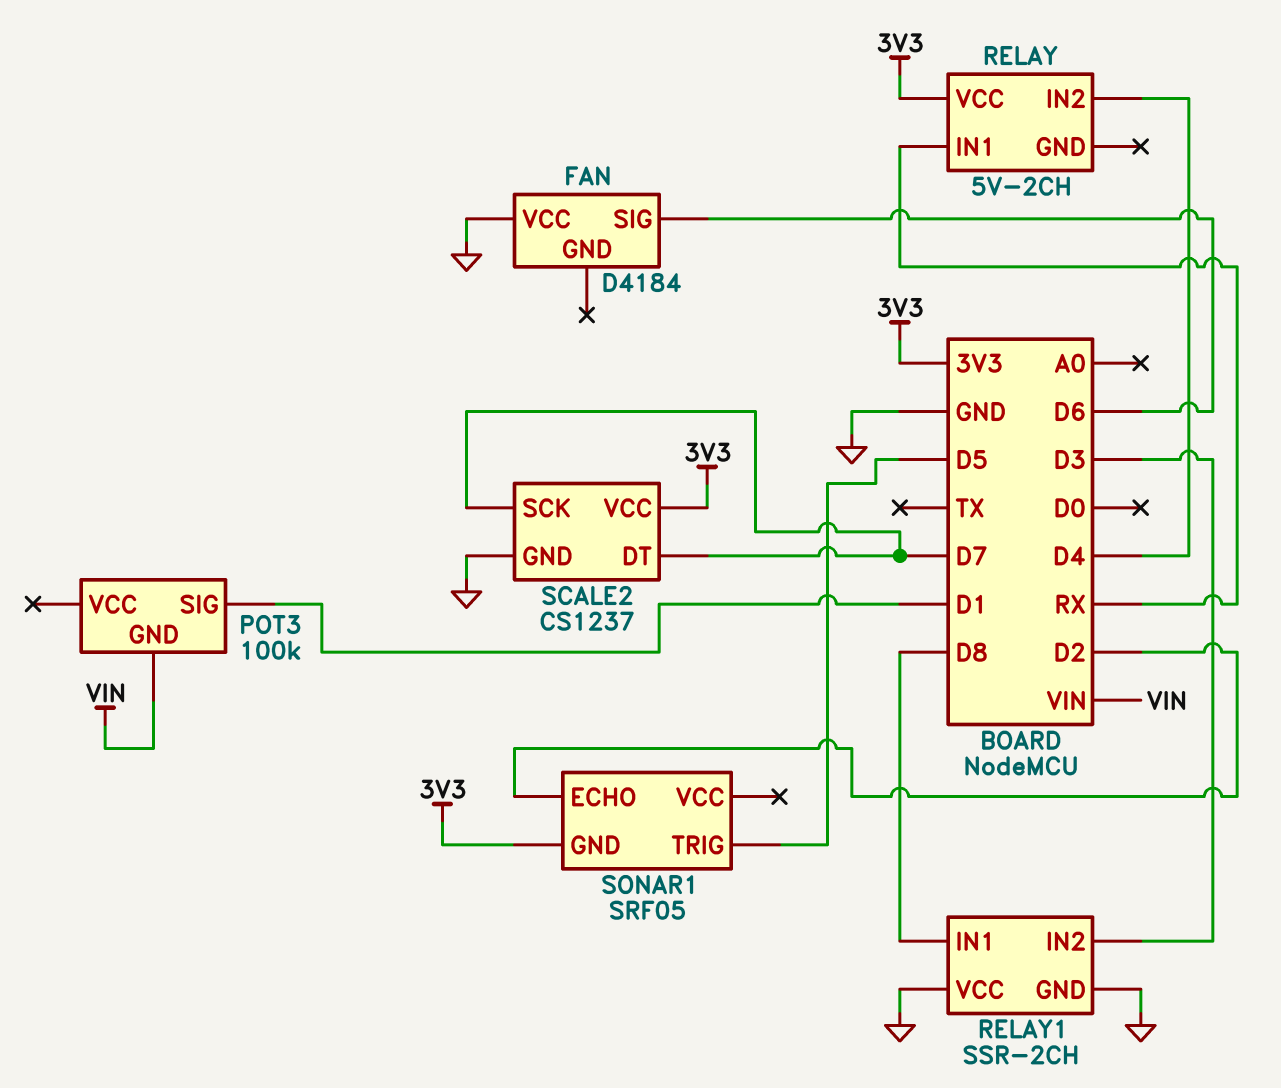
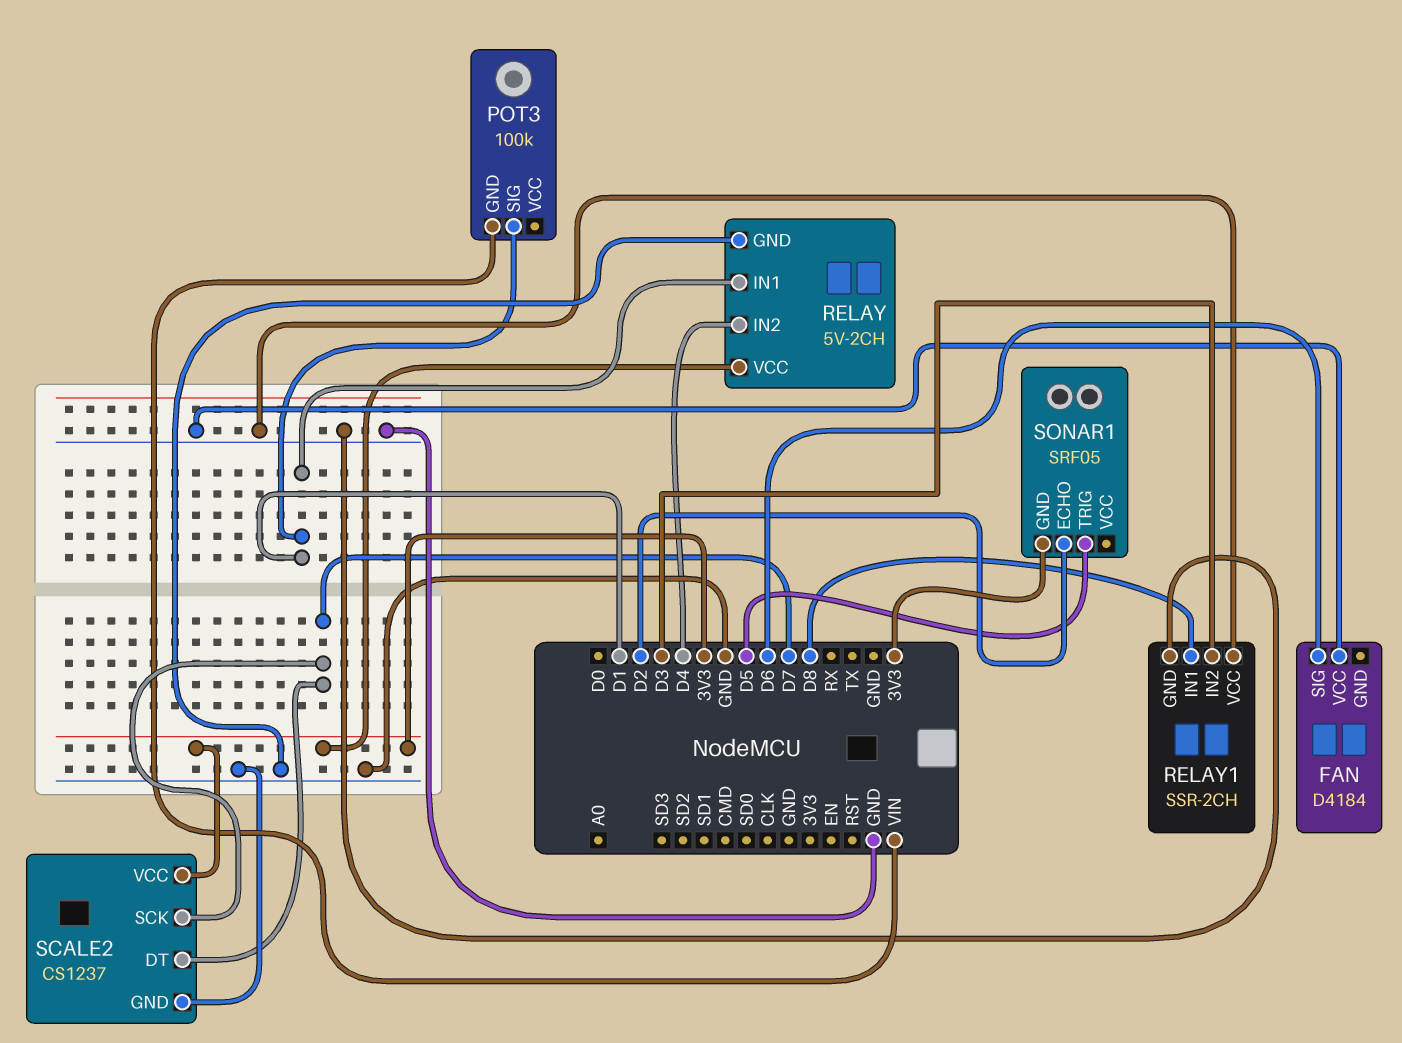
RELAY pin GND: none -> GND
RELAY pin IN1: RX -> D1

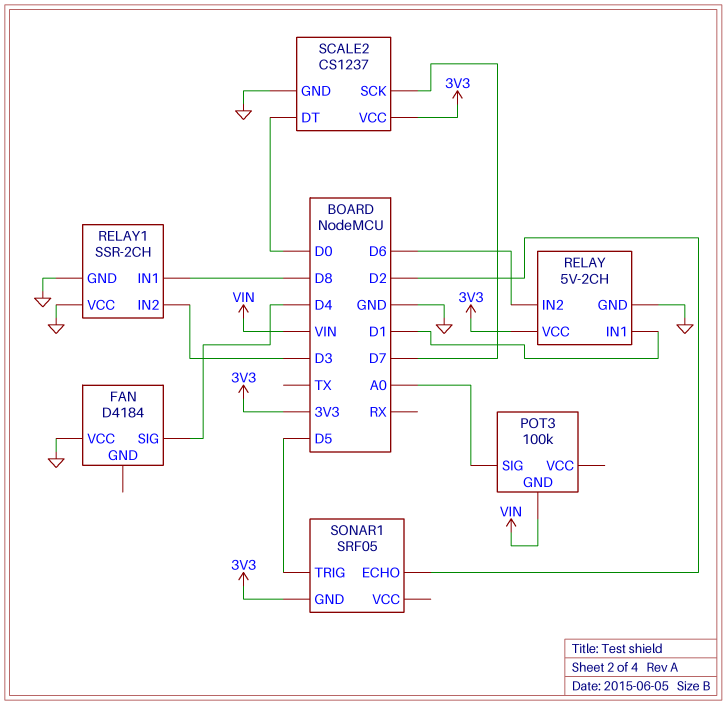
FAN pin SIG: D6 -> D4
POT3 pin SIG: D1 -> A0
RELAY pin IN2: D4 -> D6
SCALE2 pin DT: D7 -> D0

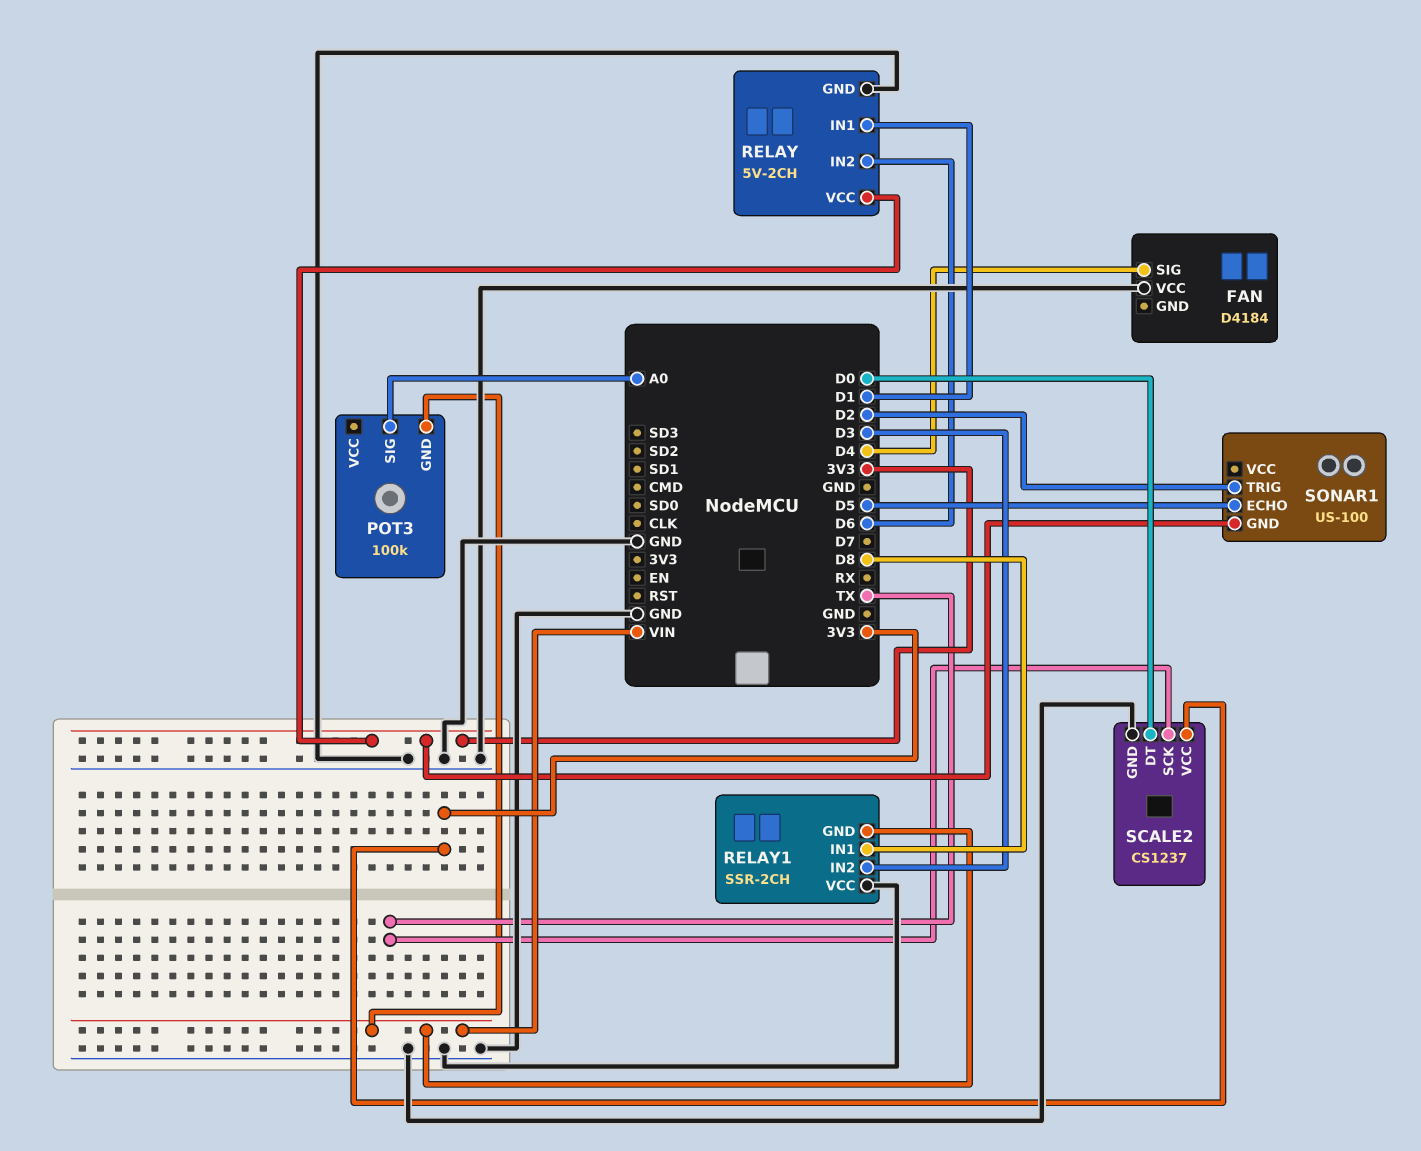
RELAY1 pin GND: GND -> VIN
SCALE2 pin SCK: D7 -> TX
SONAR1: SRF05 -> US-100
SONAR1 pin ECHO: D2 -> D5
SONAR1 pin TRIG: D5 -> D2

